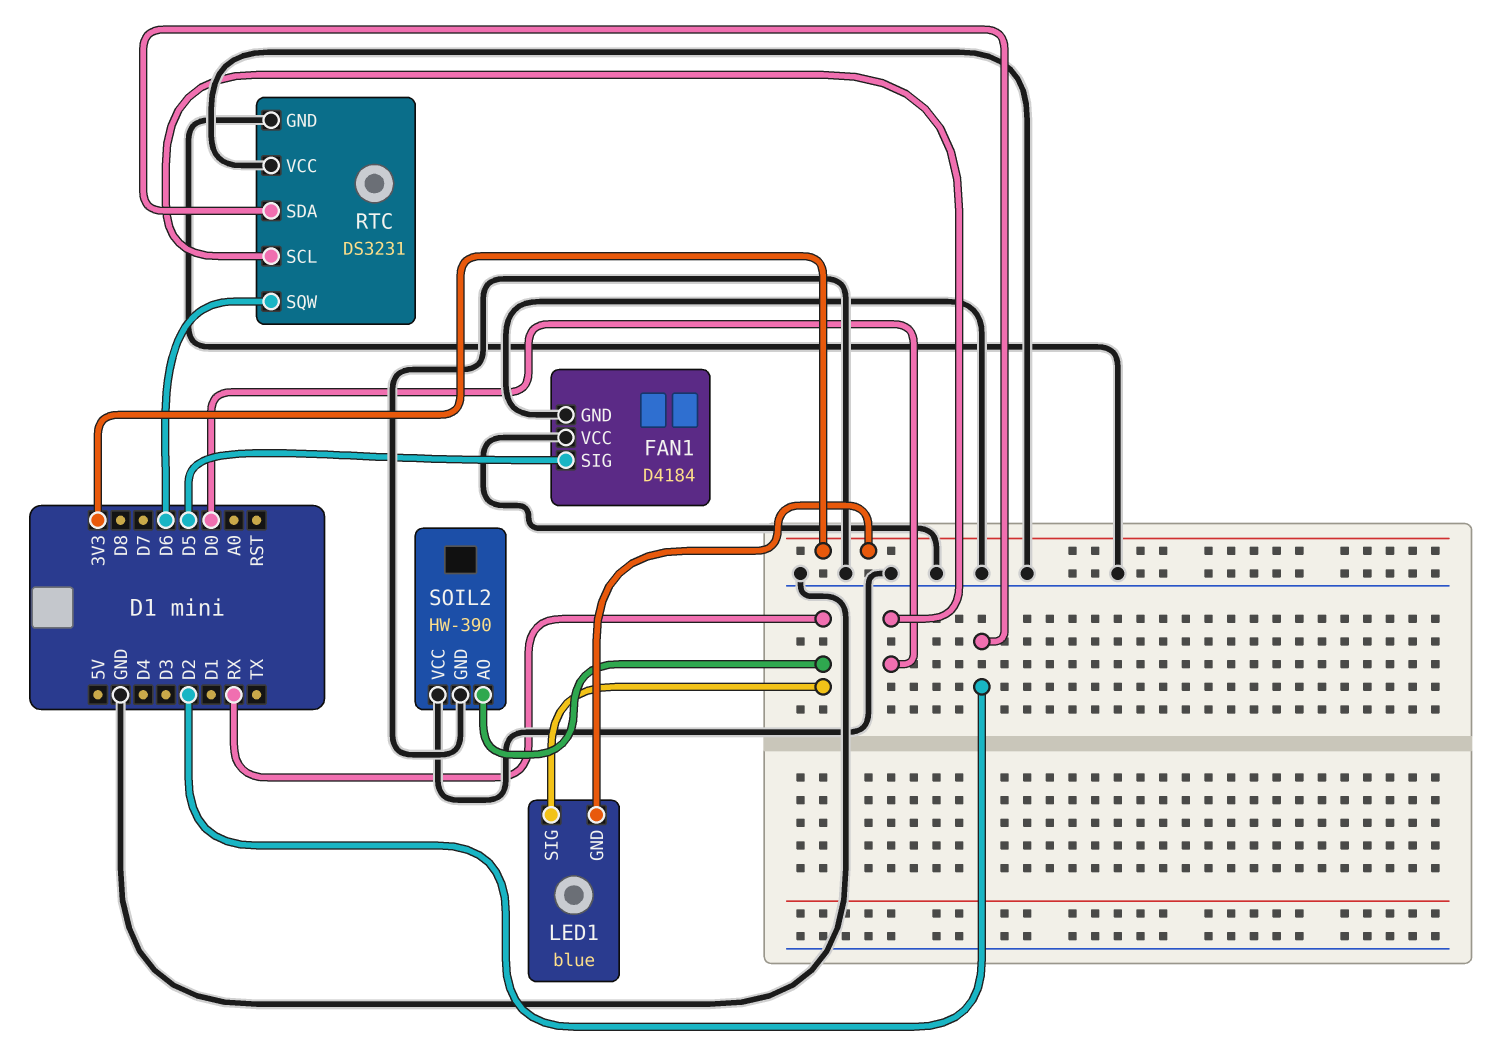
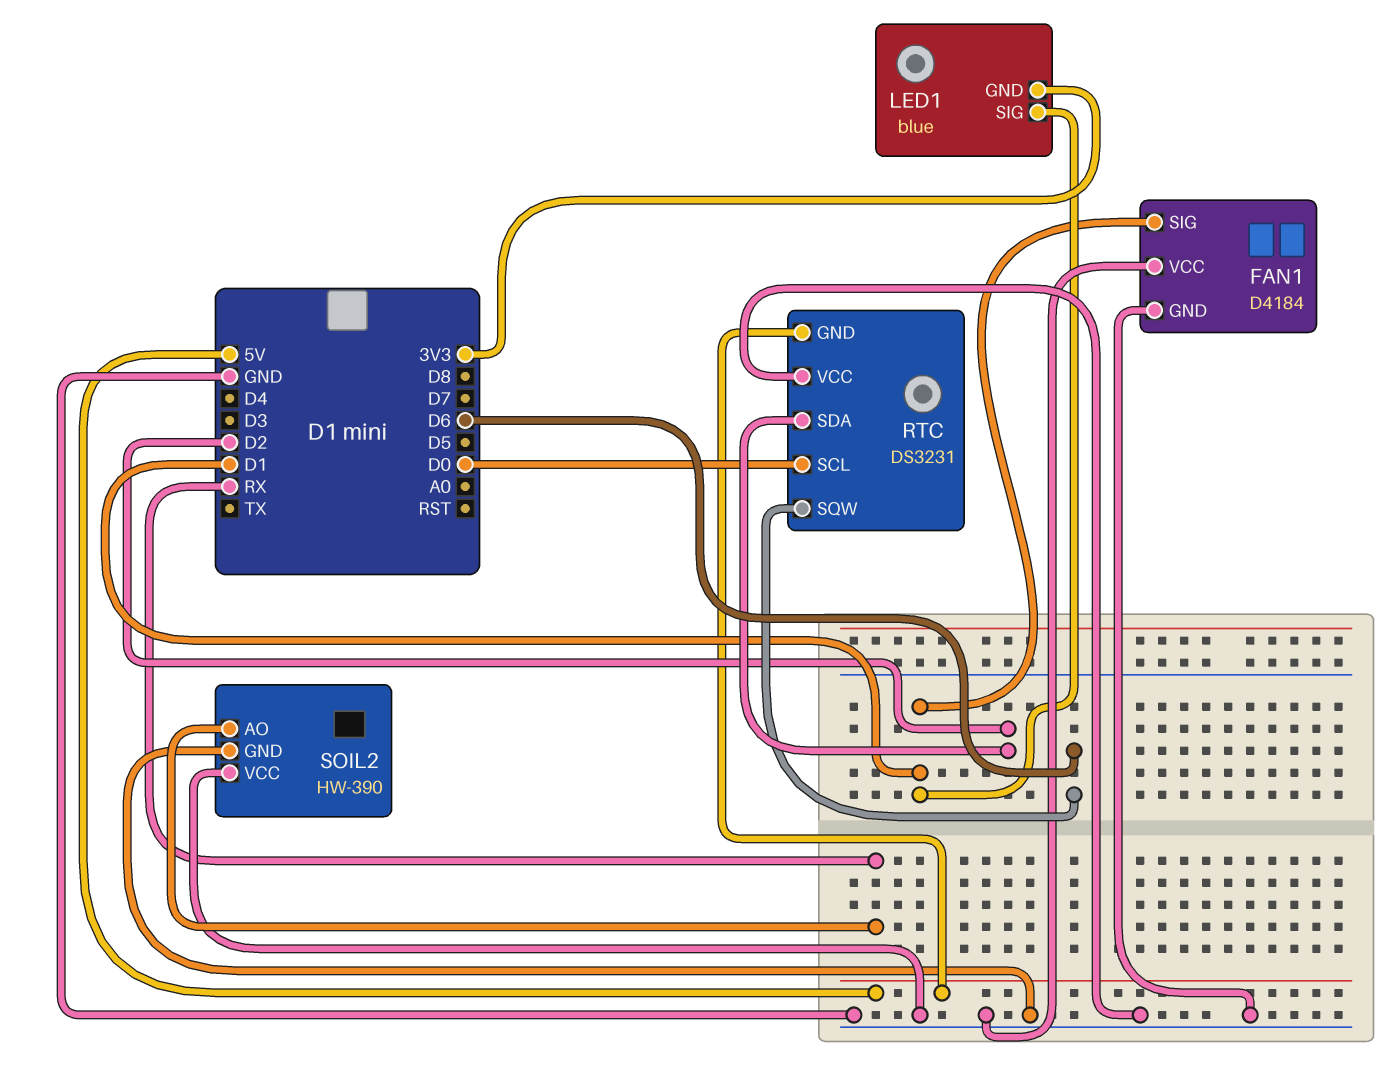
FAN1 pin SIG: D5 -> D1
LED1 pin SIG: RX -> D1
RTC pin GND: GND -> 5V

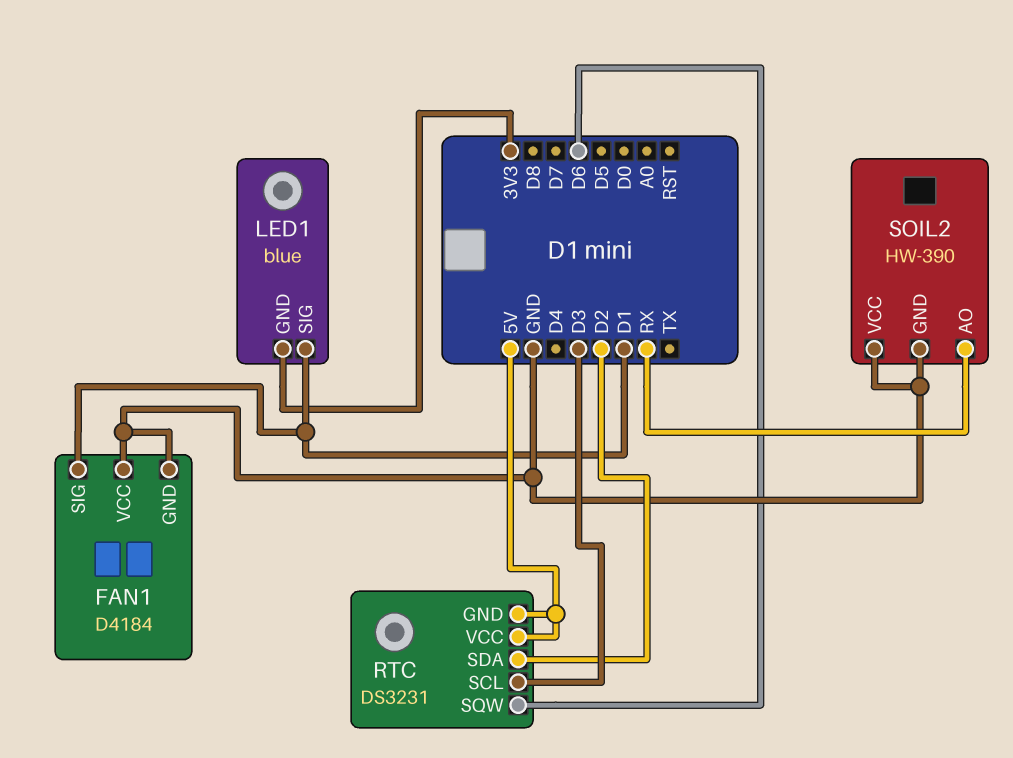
RTC pin SCL: D0 -> D3
RTC pin VCC: GND -> 5V

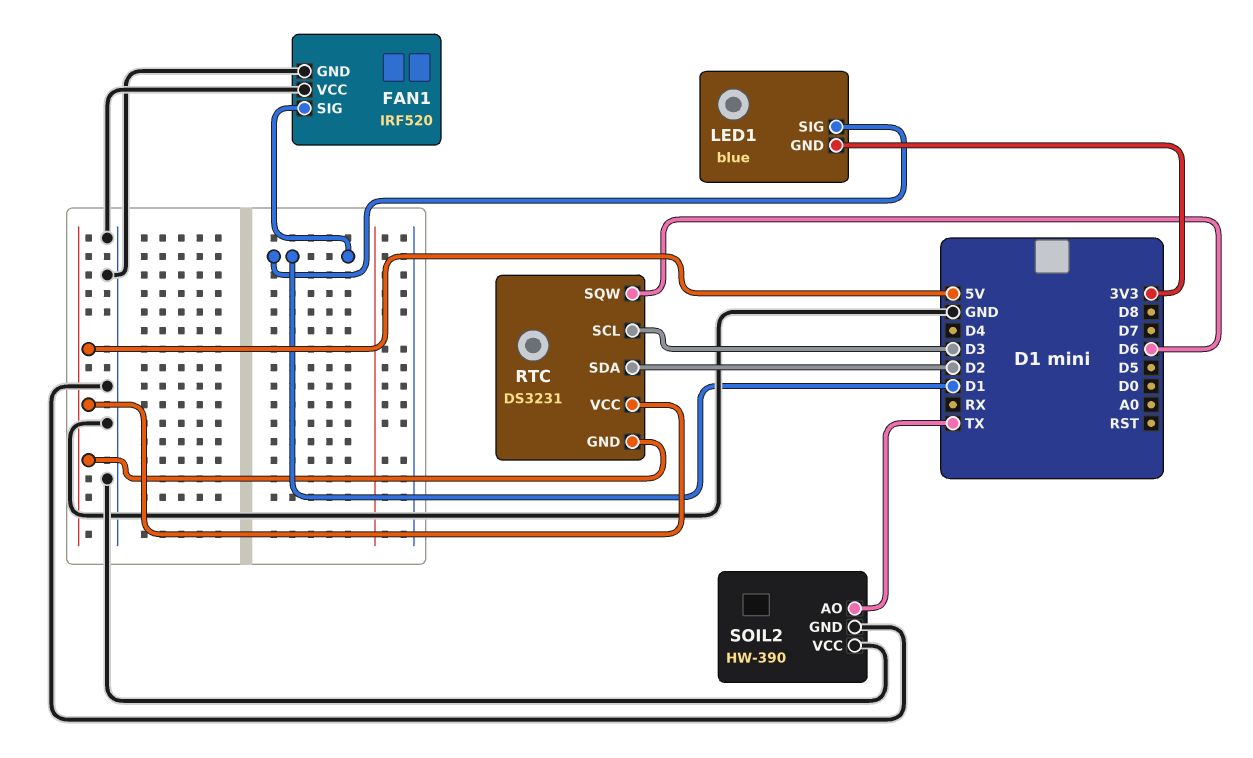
FAN1: D4184 -> IRF520
SOIL2 pin AO: RX -> TX

